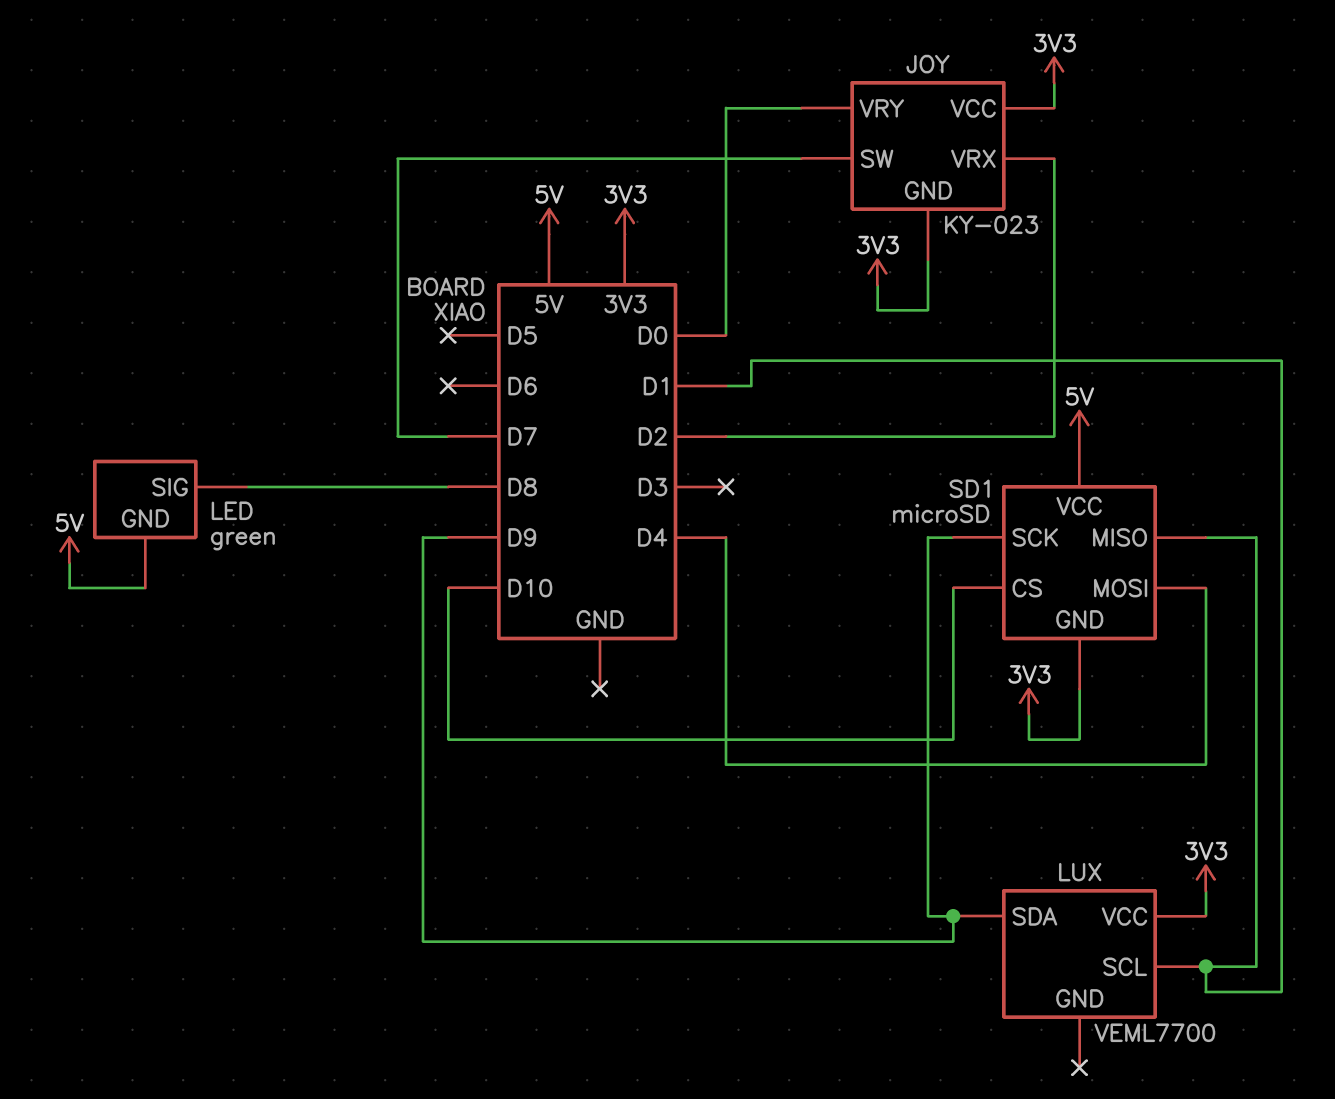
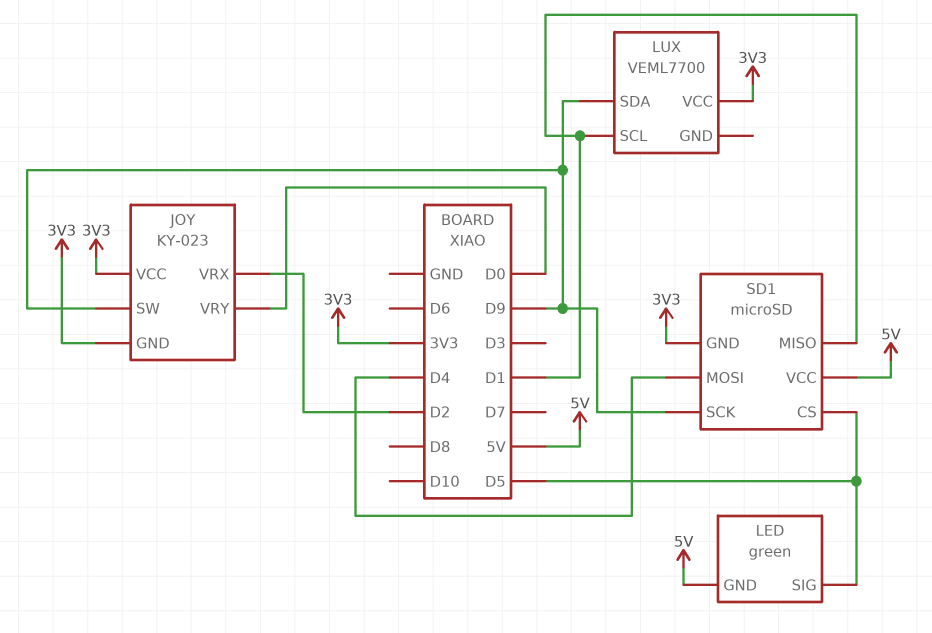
JOY pin SW: D7 -> D9
LED pin SIG: D8 -> D5
SD1 pin CS: D10 -> D5

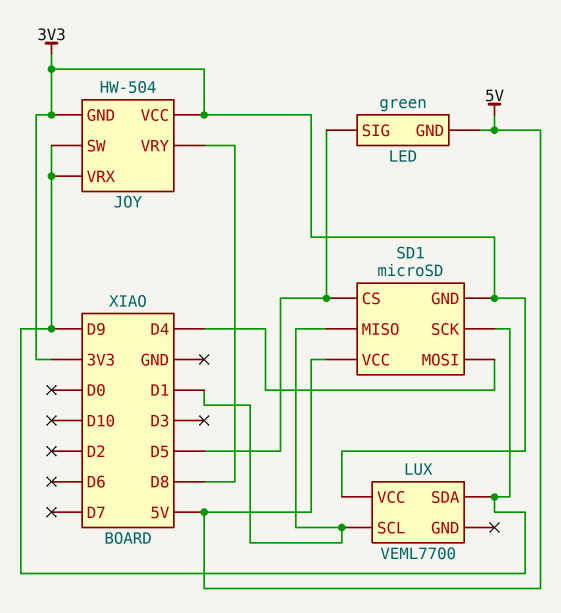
JOY: KY-023 -> HW-504
JOY pin VRX: D2 -> D9
JOY pin VRY: D0 -> D8

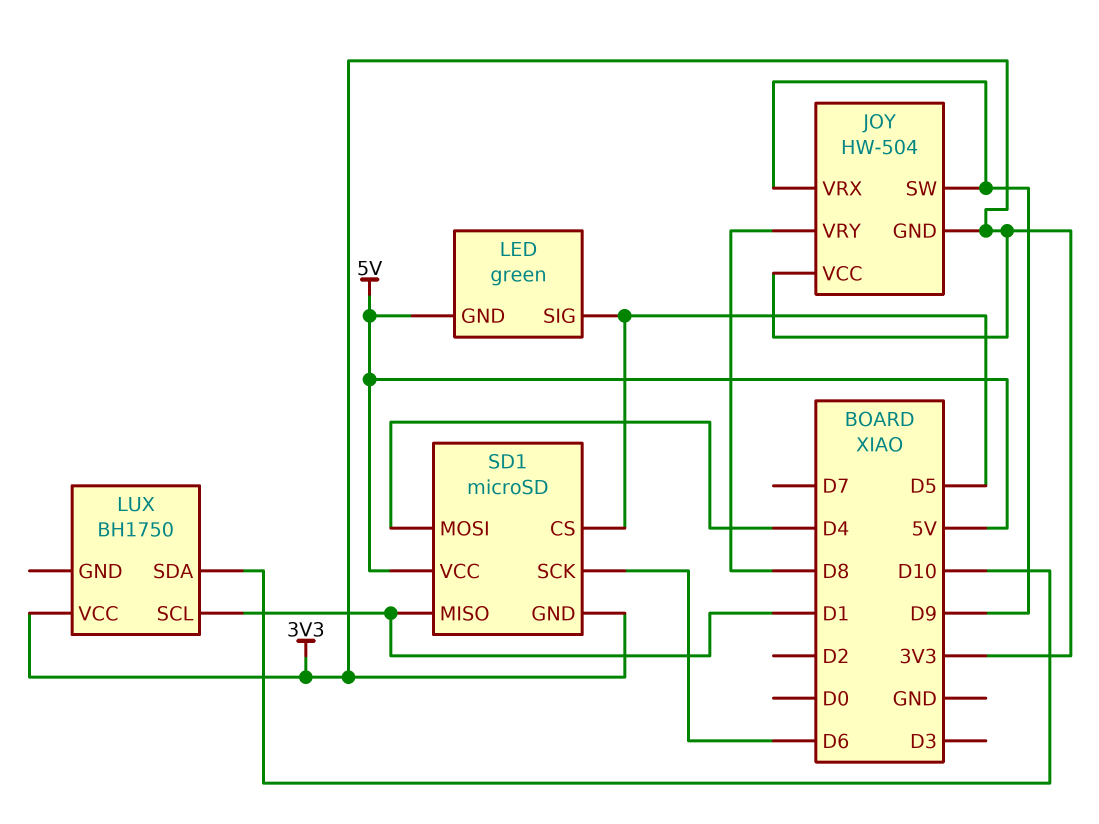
LUX: VEML7700 -> BH1750
LUX pin SDA: D9 -> D10
SD1 pin SCK: D9 -> D6

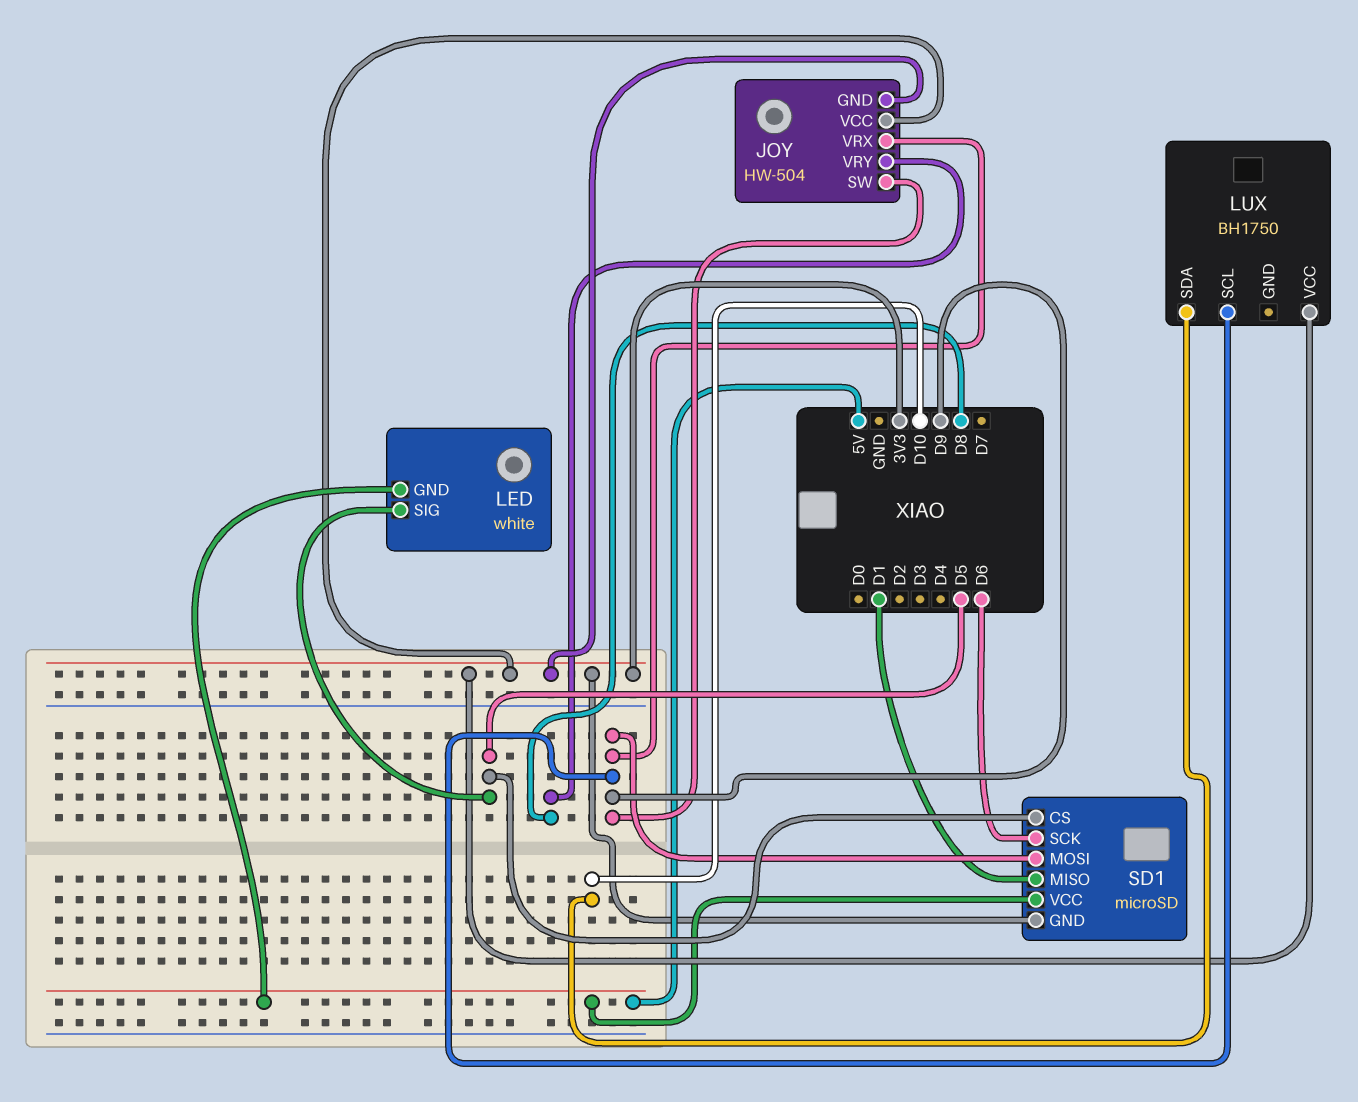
LED: green -> white
LUX pin SCL: D1 -> D9
SD1 pin MOSI: D4 -> D9

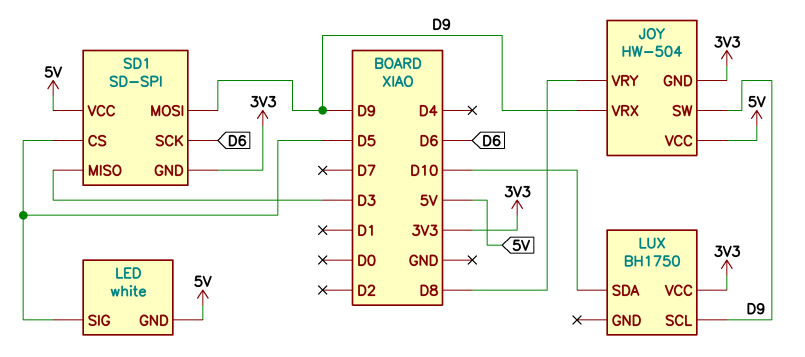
JOY pin VCC: 3V3 -> 5V
SD1: microSD -> SD-SPI
SD1 pin MISO: D1 -> D3

